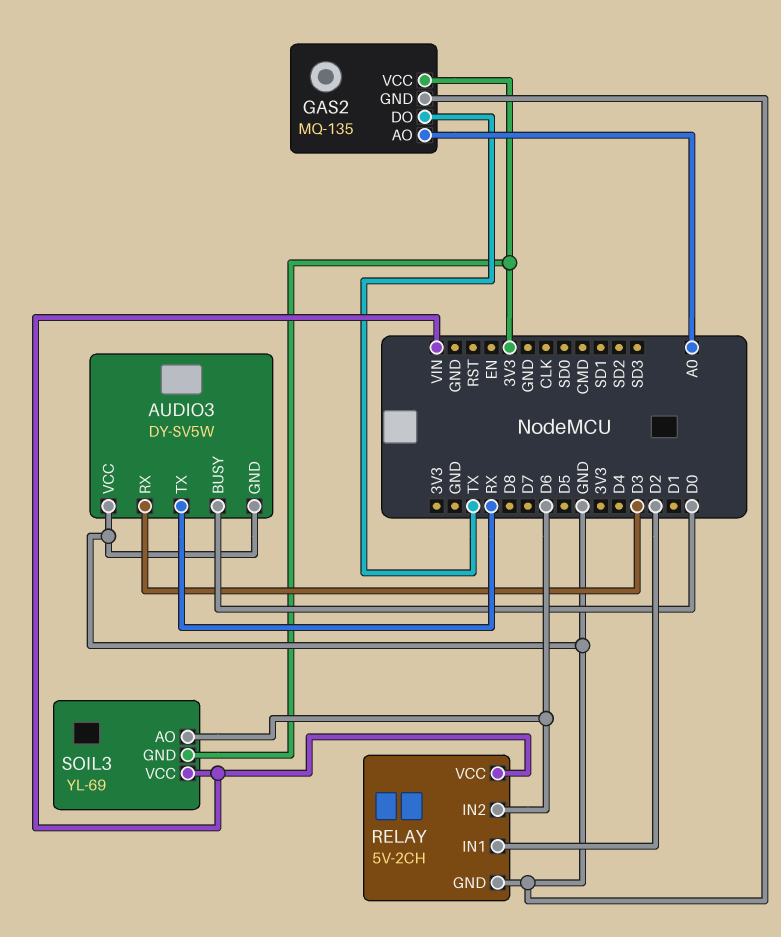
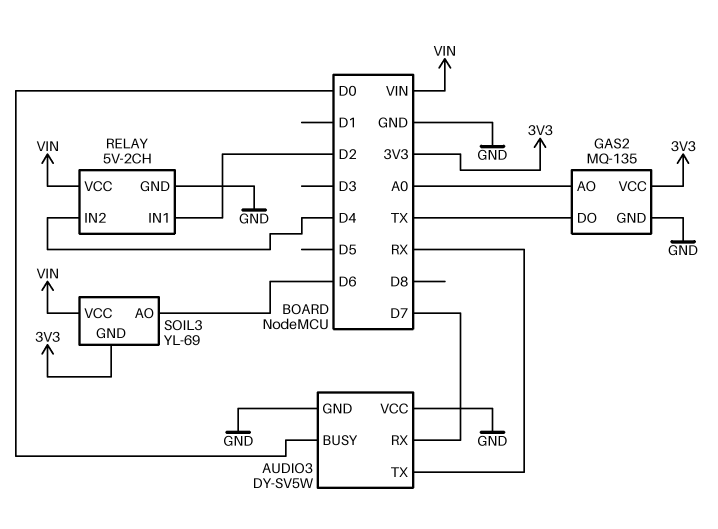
AUDIO3 pin RX: D3 -> D7
RELAY pin IN2: D6 -> D4

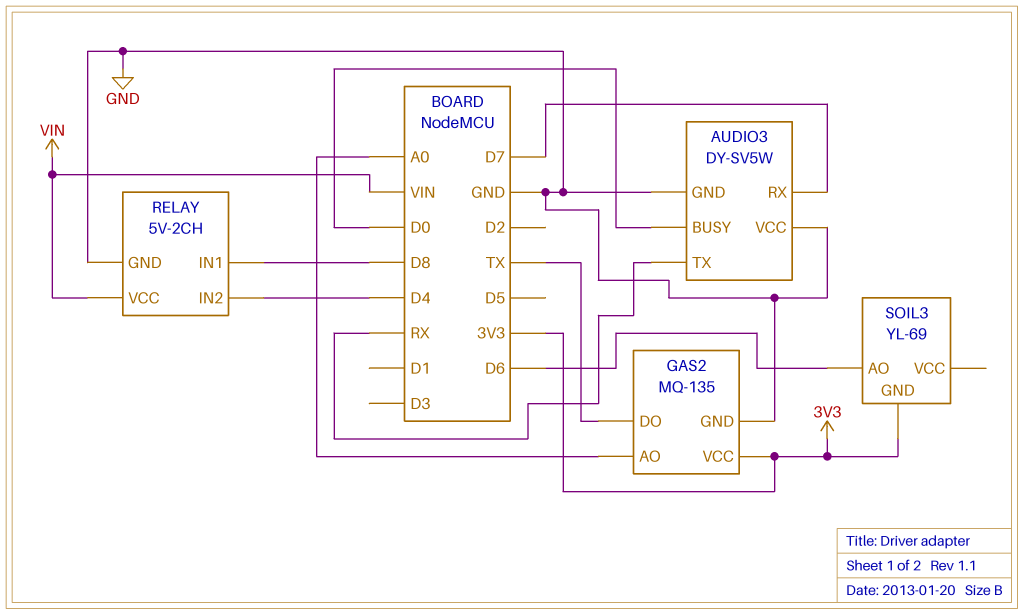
RELAY pin IN1: D2 -> D8
SOIL3 pin VCC: VIN -> none

